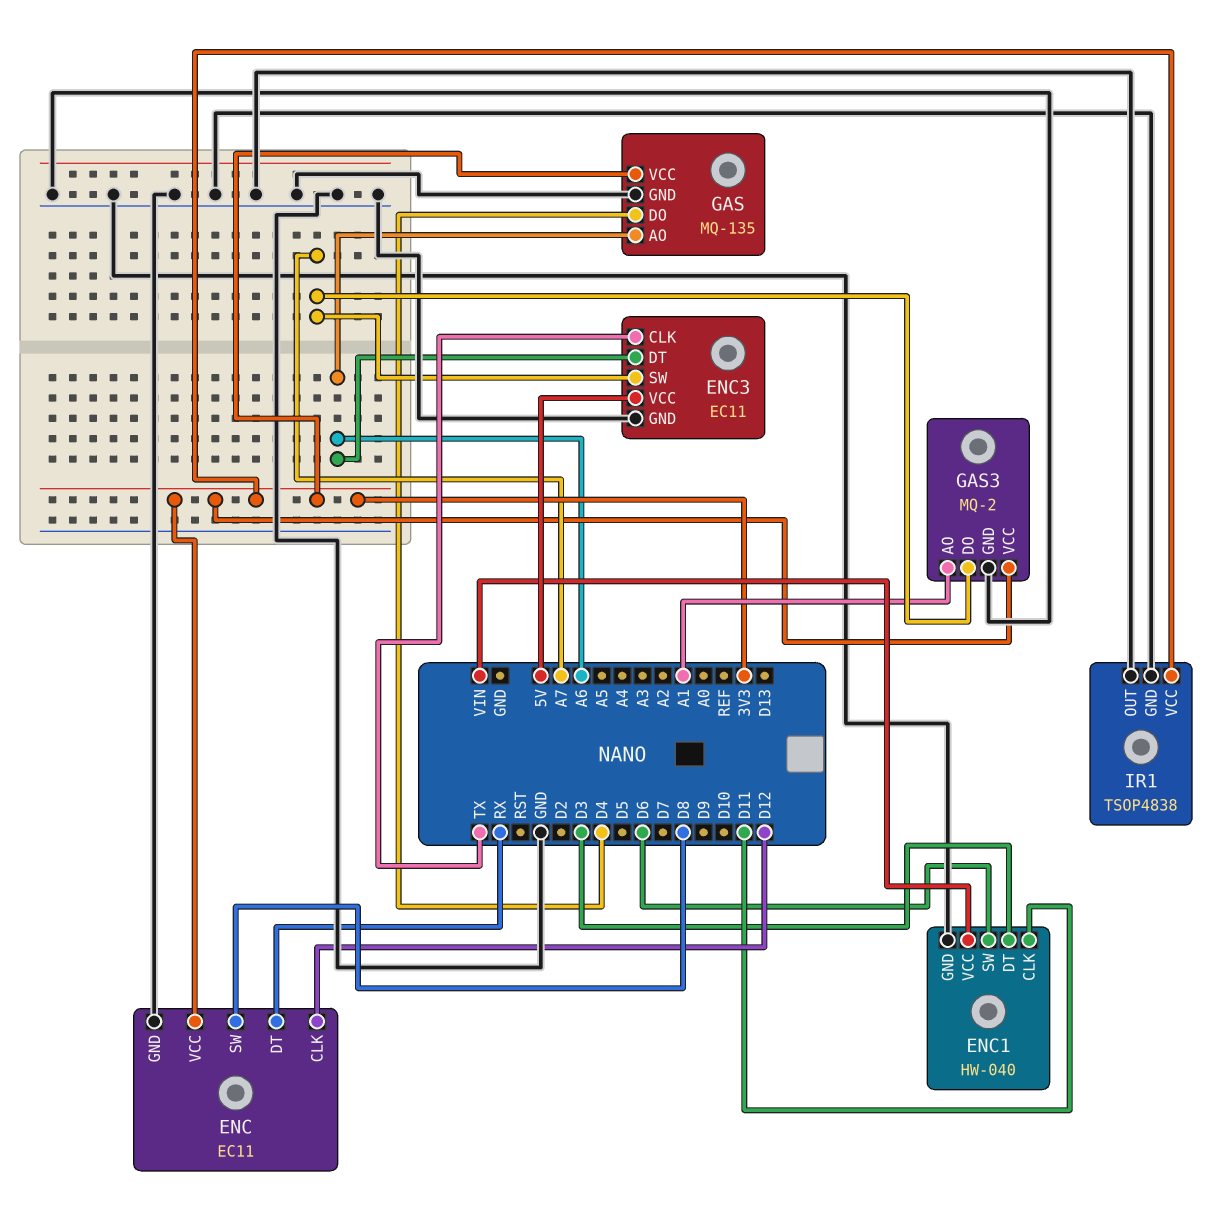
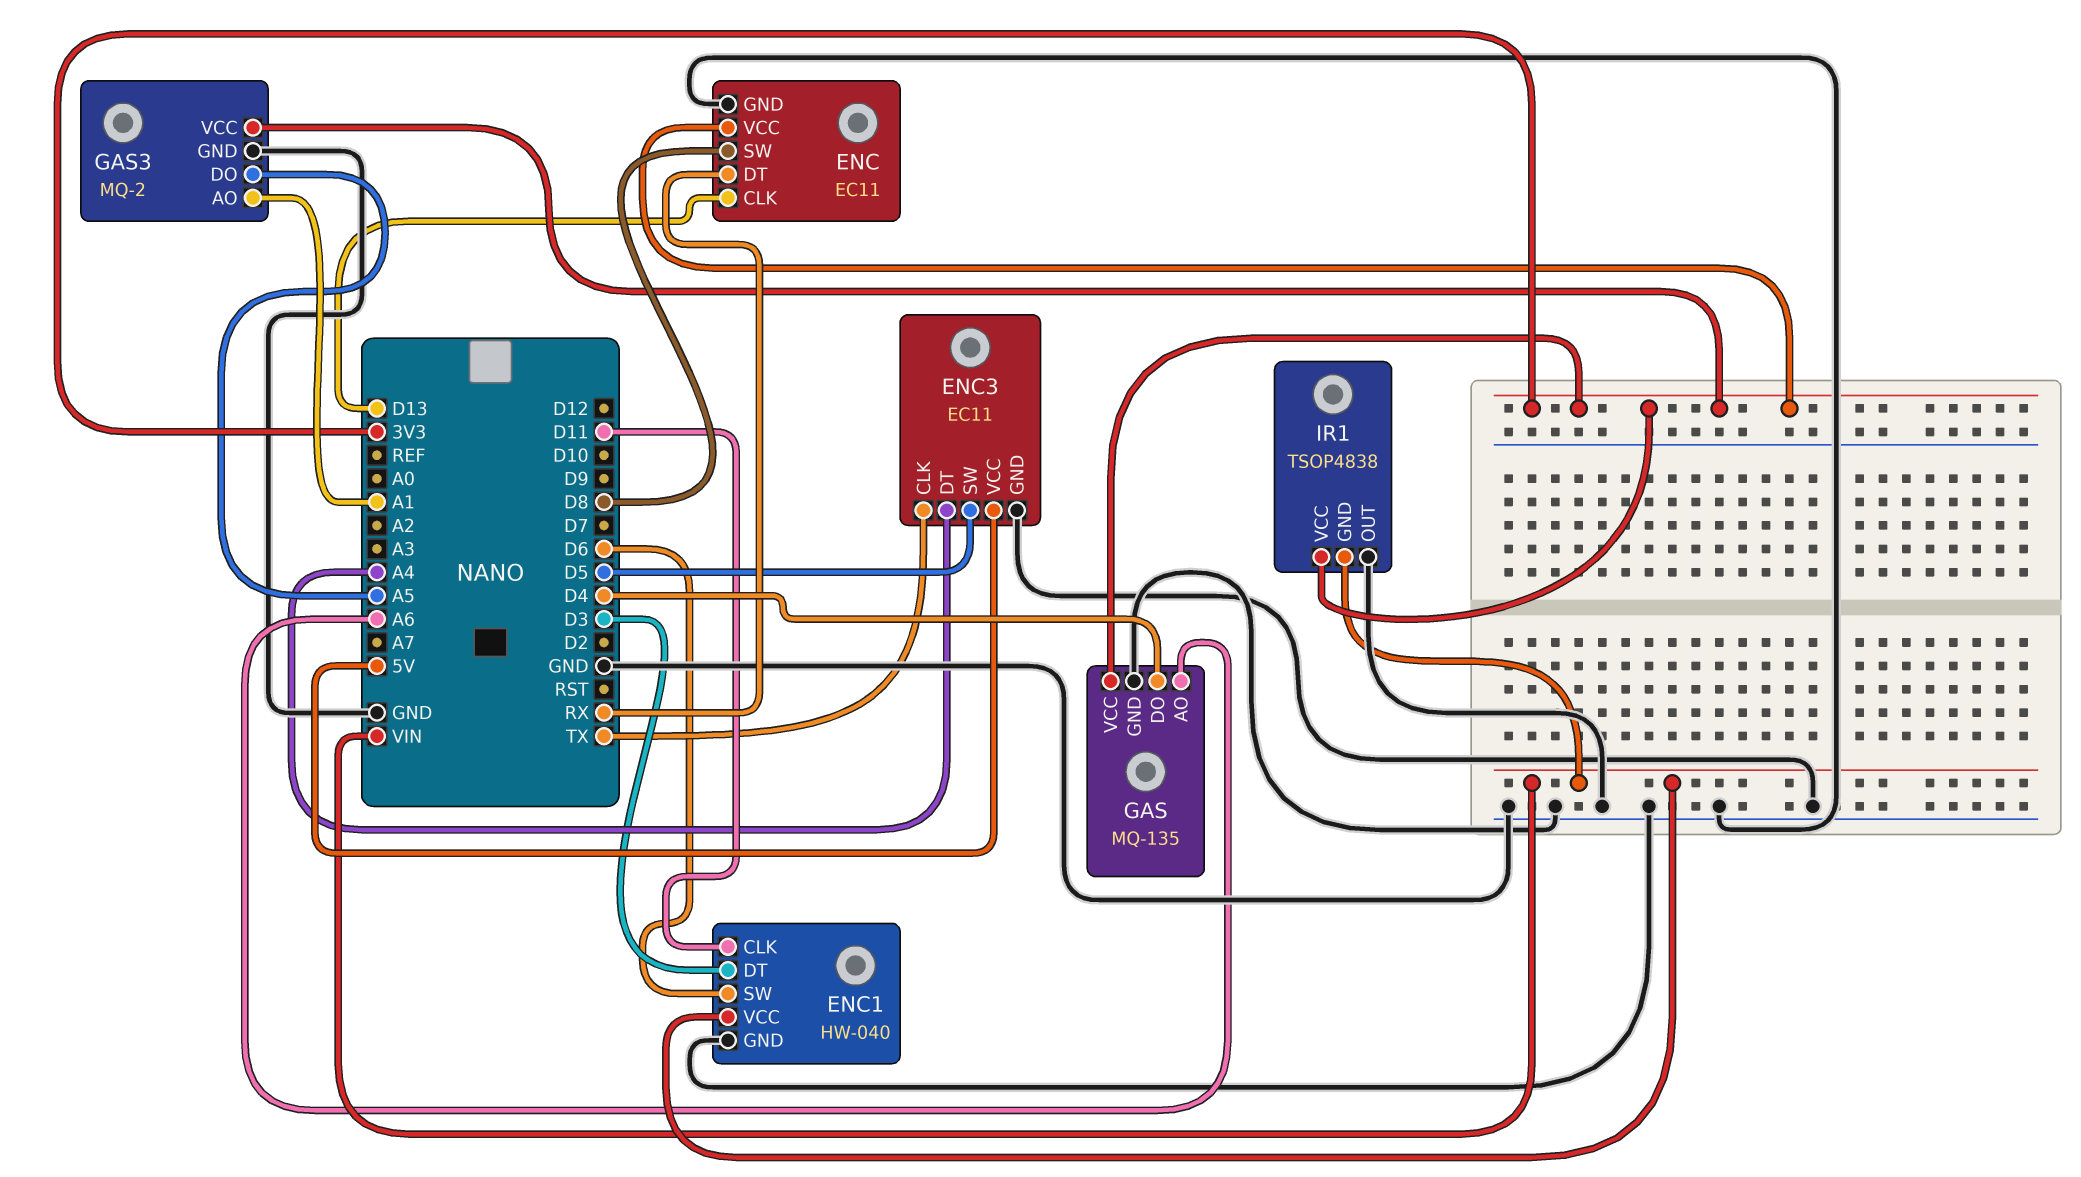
ENC pin CLK: D12 -> D13
ENC3 pin DT: A6 -> A4
ENC3 pin SW: A7 -> D5
GAS3 pin DO: A7 -> A5
IR1 pin GND: GND -> VIN

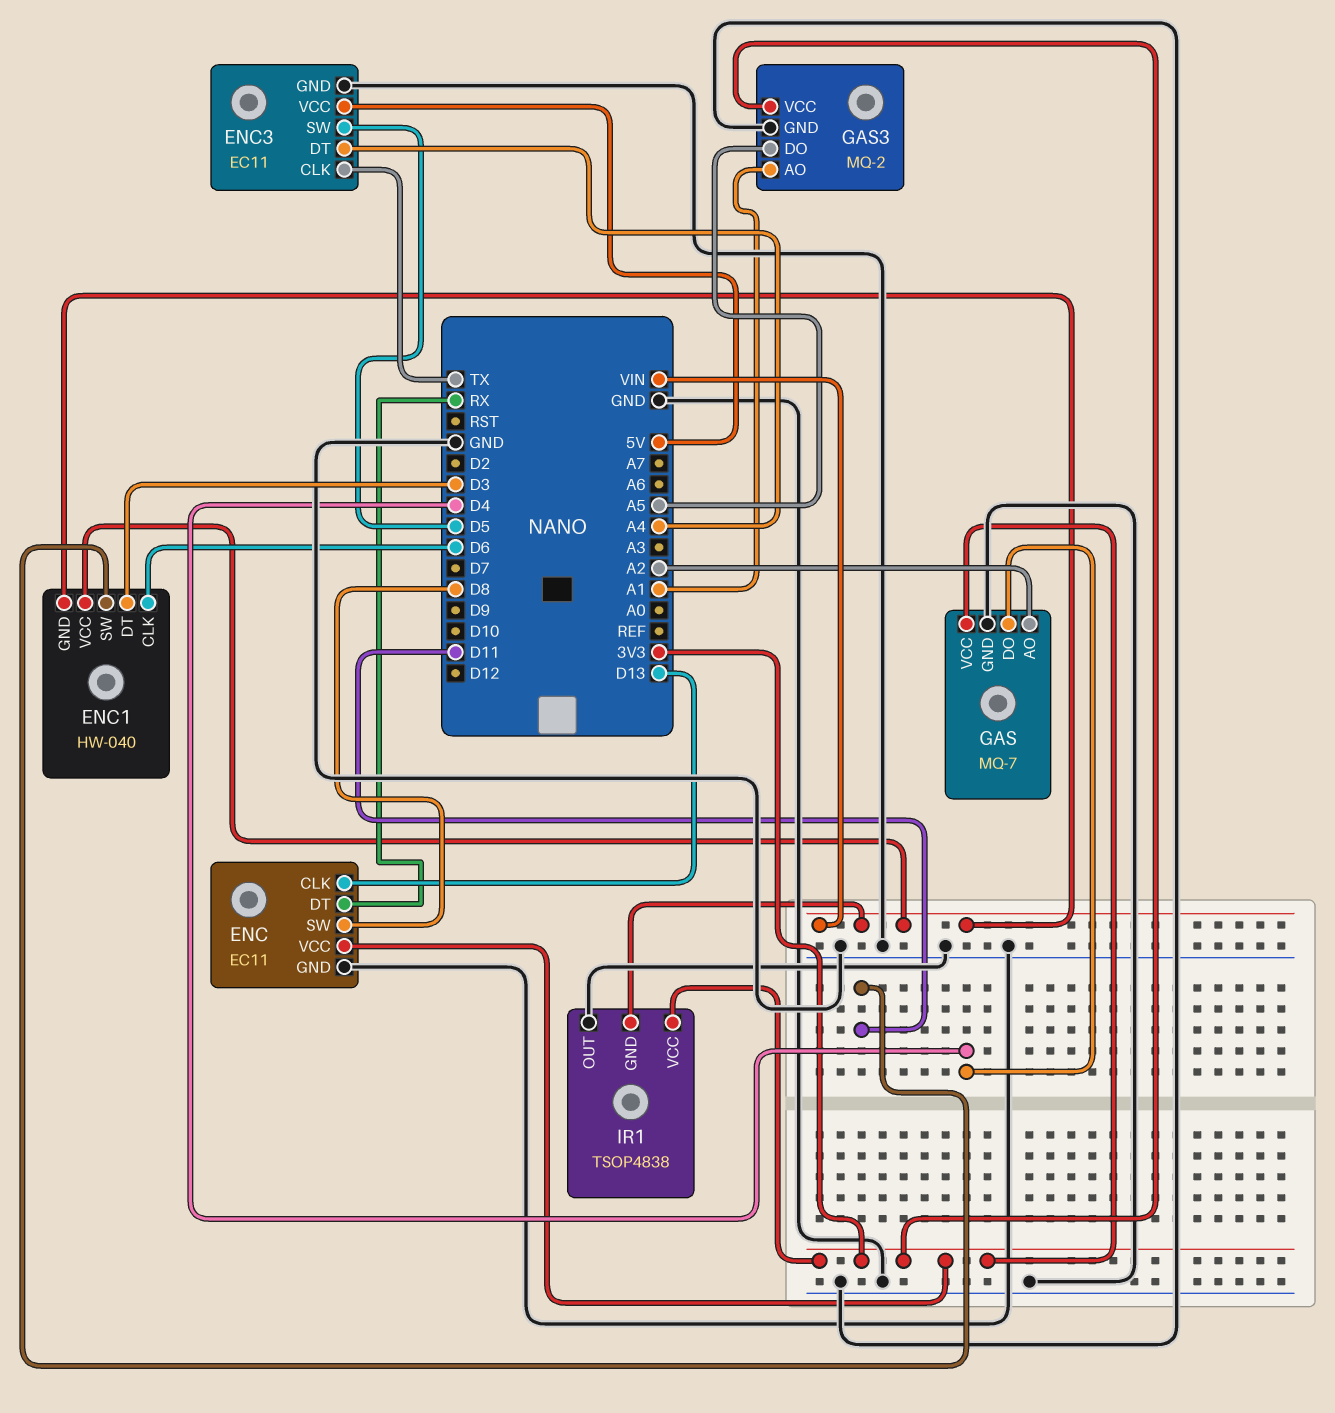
ENC1 pin CLK: D11 -> D6
ENC1 pin GND: GND -> VIN
ENC1 pin SW: D6 -> D11
GAS: MQ-135 -> MQ-7
GAS pin AO: A6 -> A2

